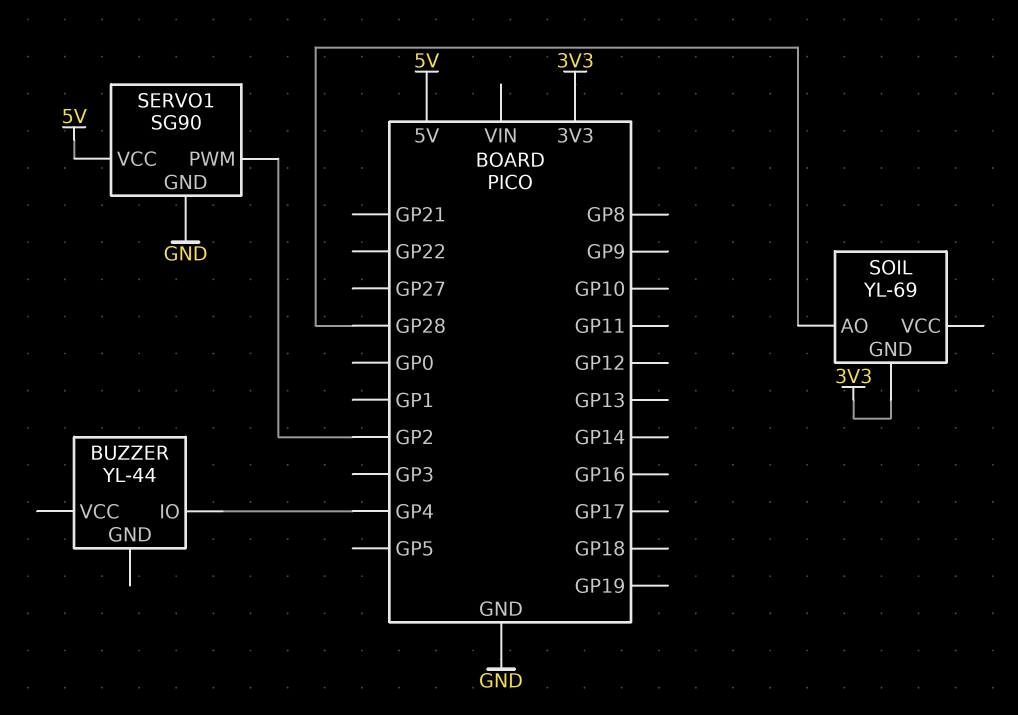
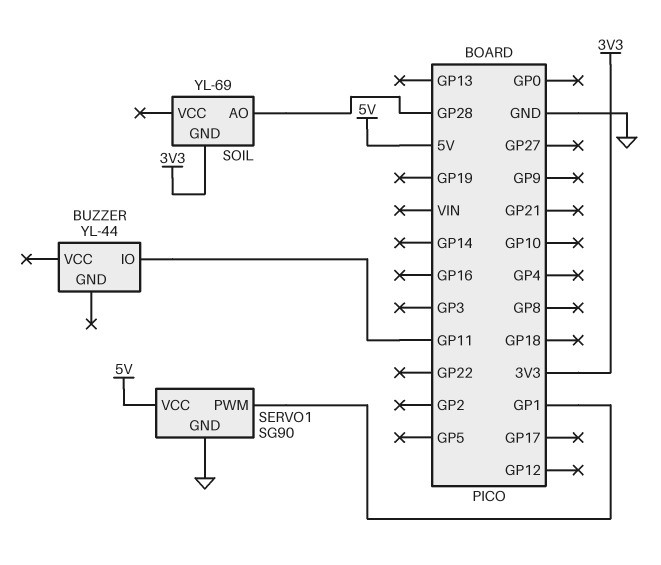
BUZZER pin IO: GP4 -> GP11
SERVO1 pin PWM: GP2 -> GP1

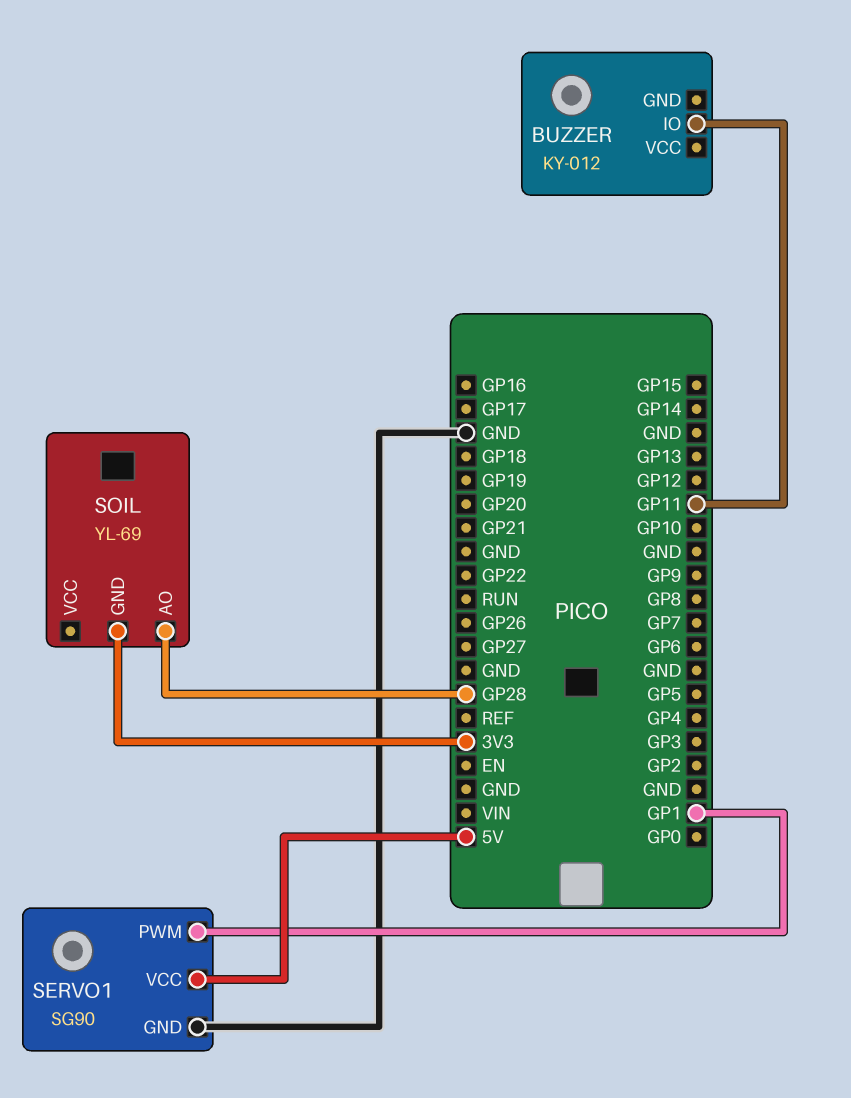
BUZZER: YL-44 -> KY-012

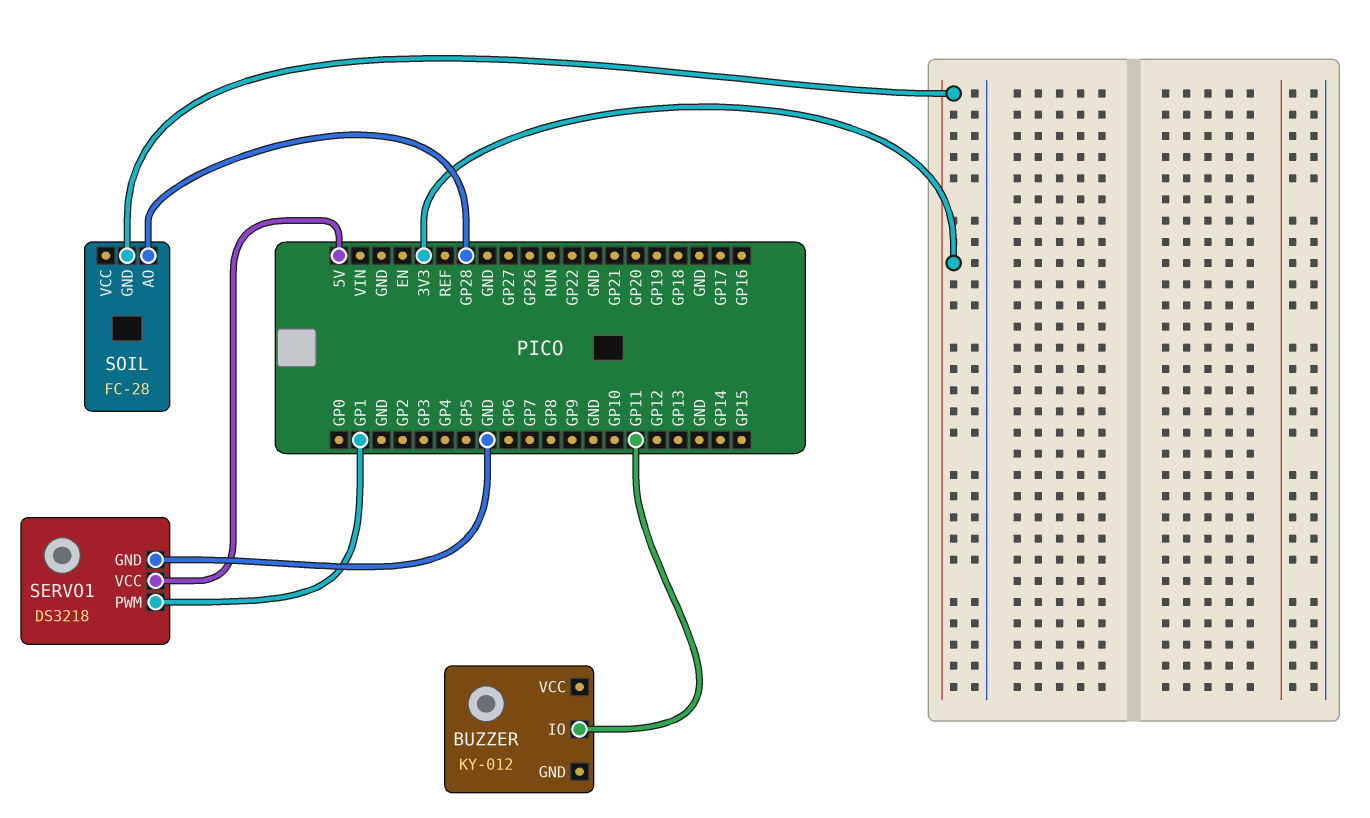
SERVO1: SG90 -> DS3218
SOIL: YL-69 -> FC-28

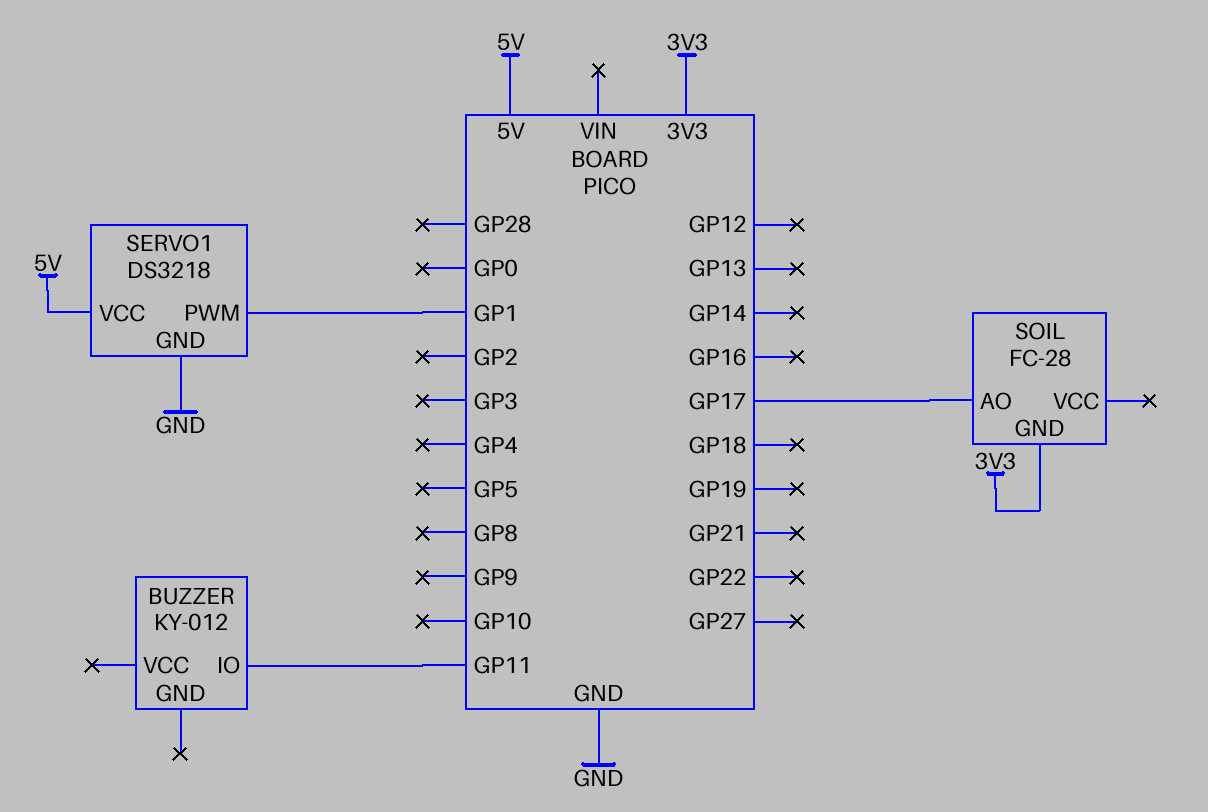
SOIL pin AO: GP28 -> GP17

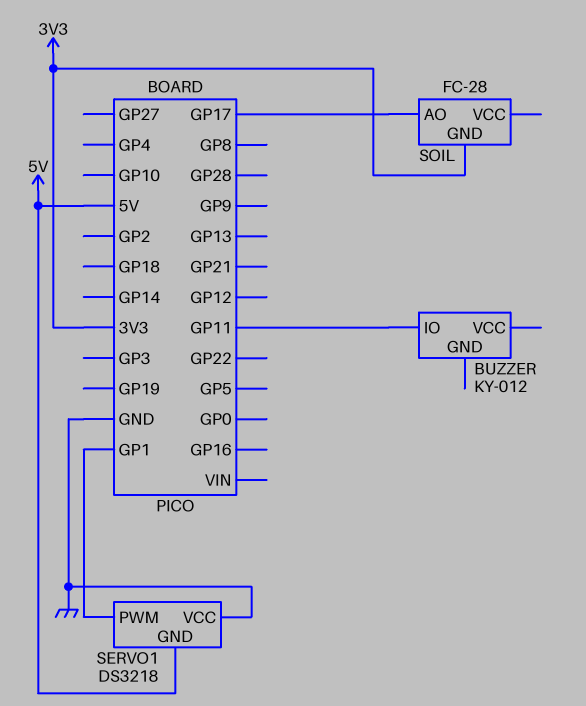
SERVO1 pin GND: GND -> 5V
SERVO1 pin VCC: 5V -> GND

